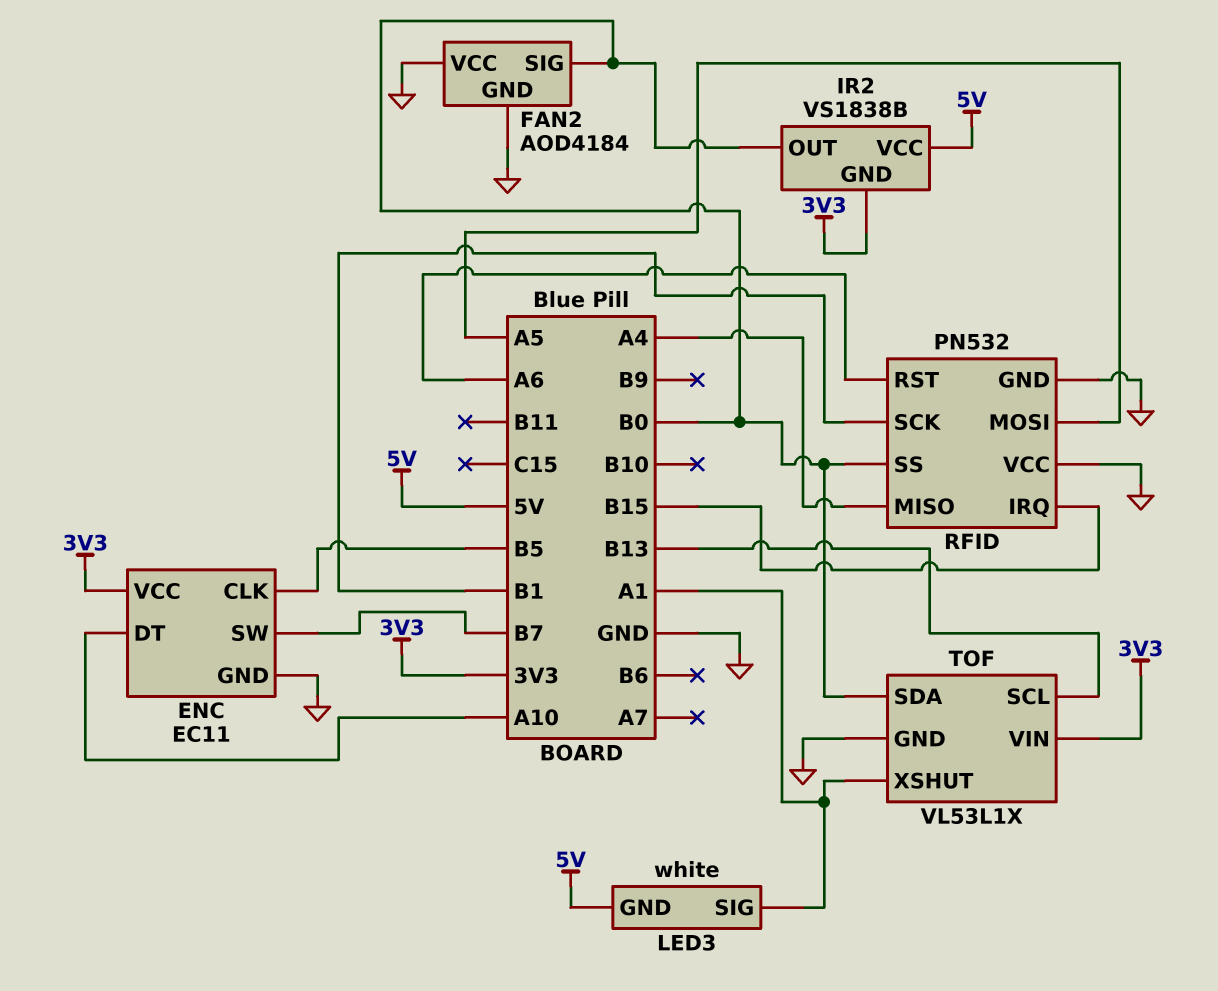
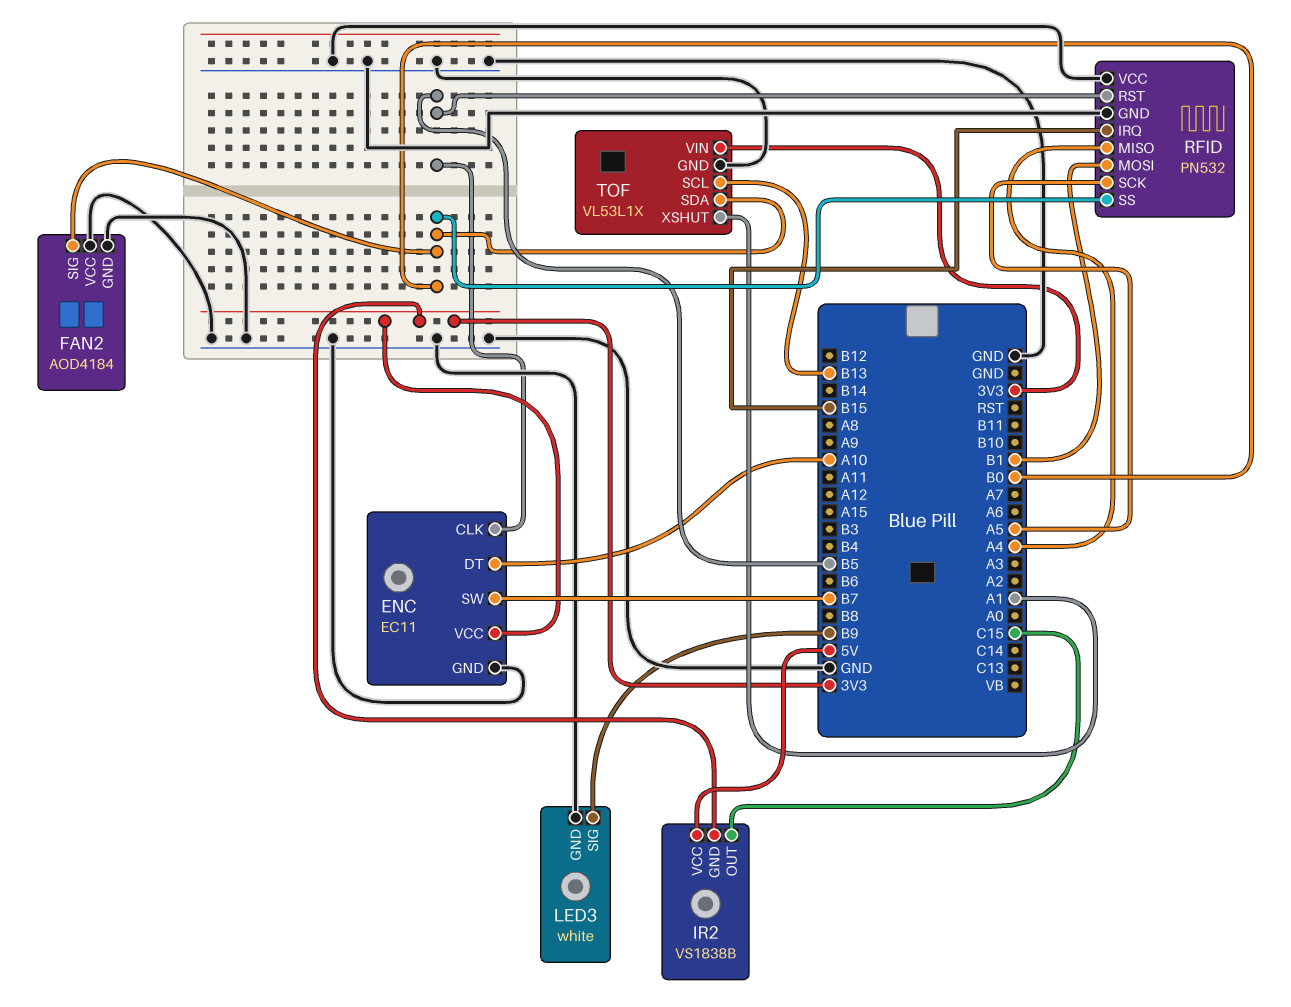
IR2 pin OUT: B0 -> C15
LED3 pin GND: 5V -> GND
LED3 pin SIG: A1 -> B9
RFID pin MOSI: A5 -> B1
RFID pin RST: A6 -> B5
RFID pin SCK: B1 -> A5

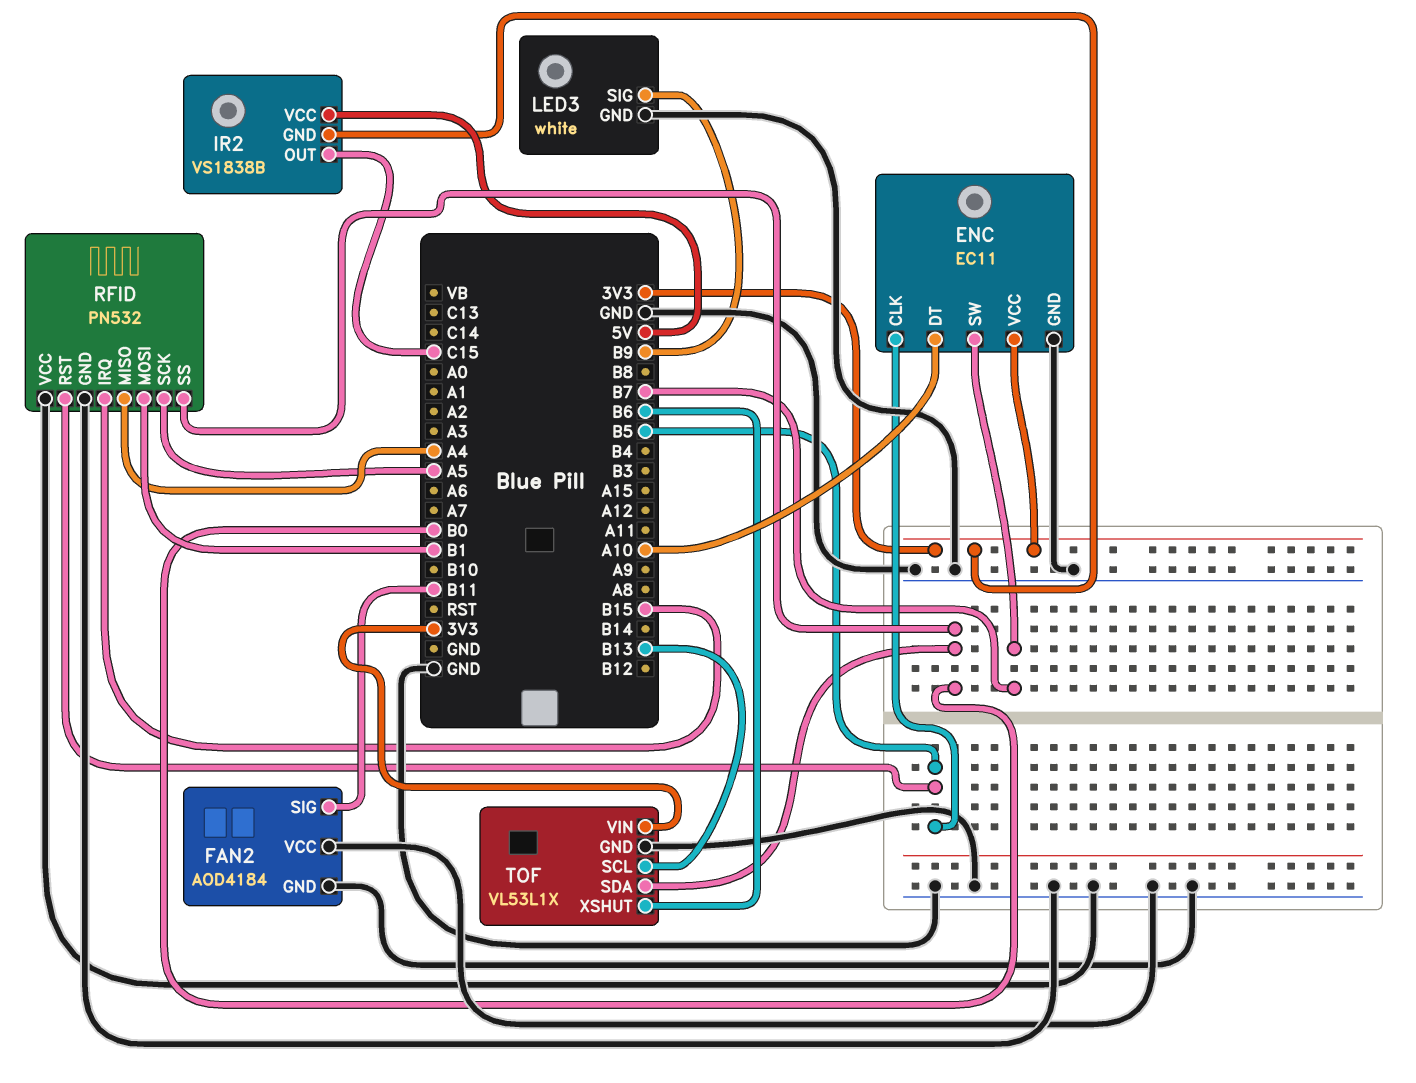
FAN2 pin SIG: B0 -> B11
TOF pin XSHUT: A1 -> B6

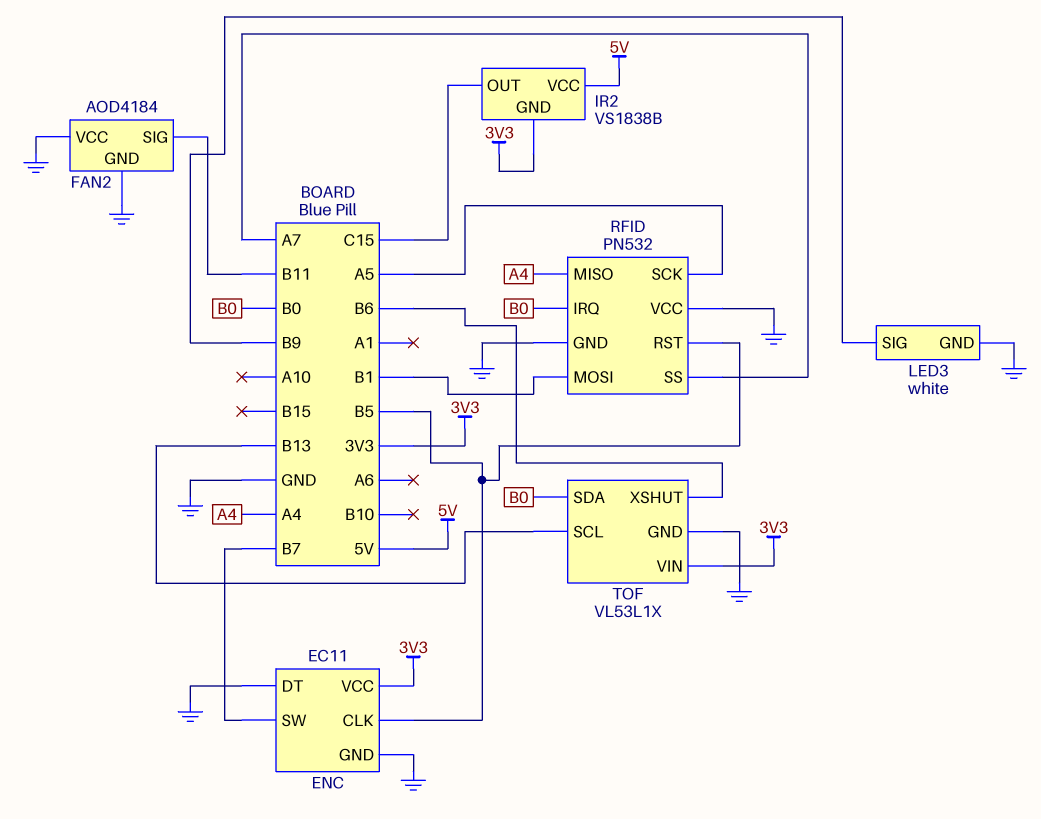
ENC pin DT: A10 -> GND
RFID pin IRQ: B15 -> B0
RFID pin SS: B0 -> A7

